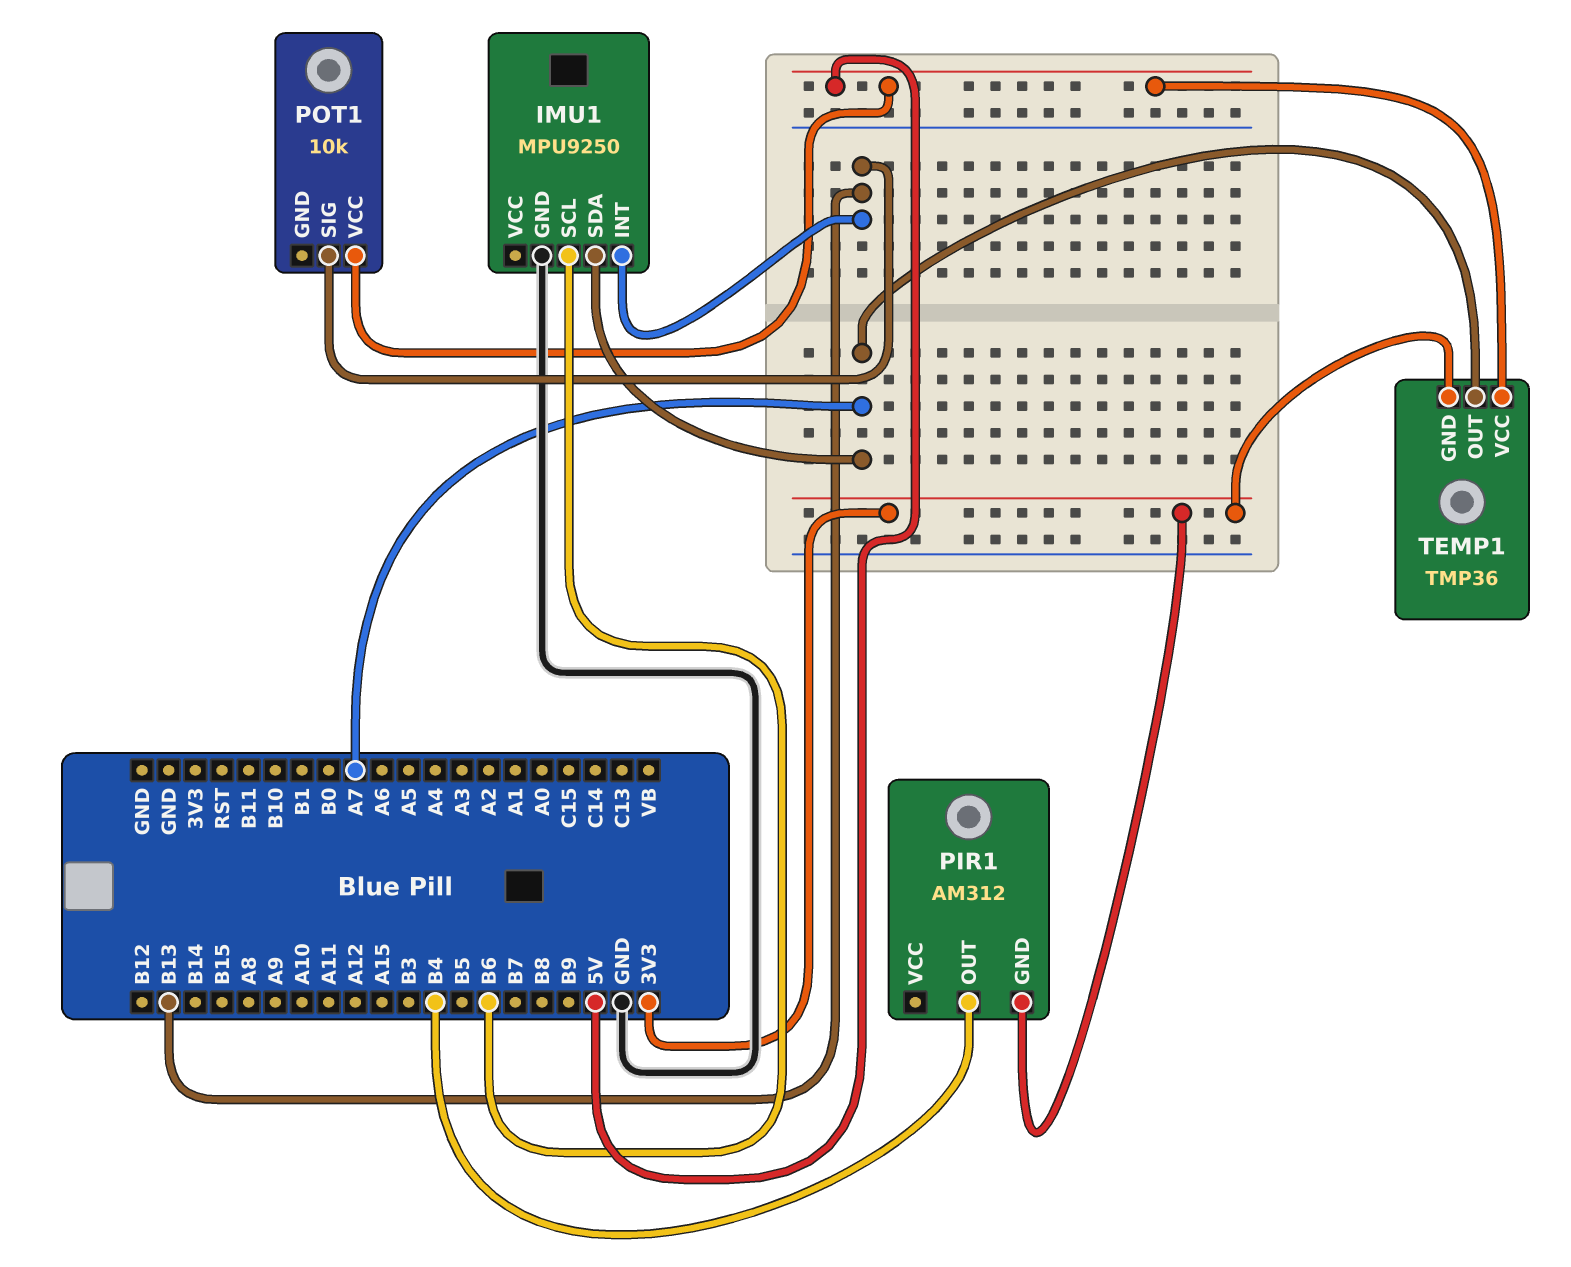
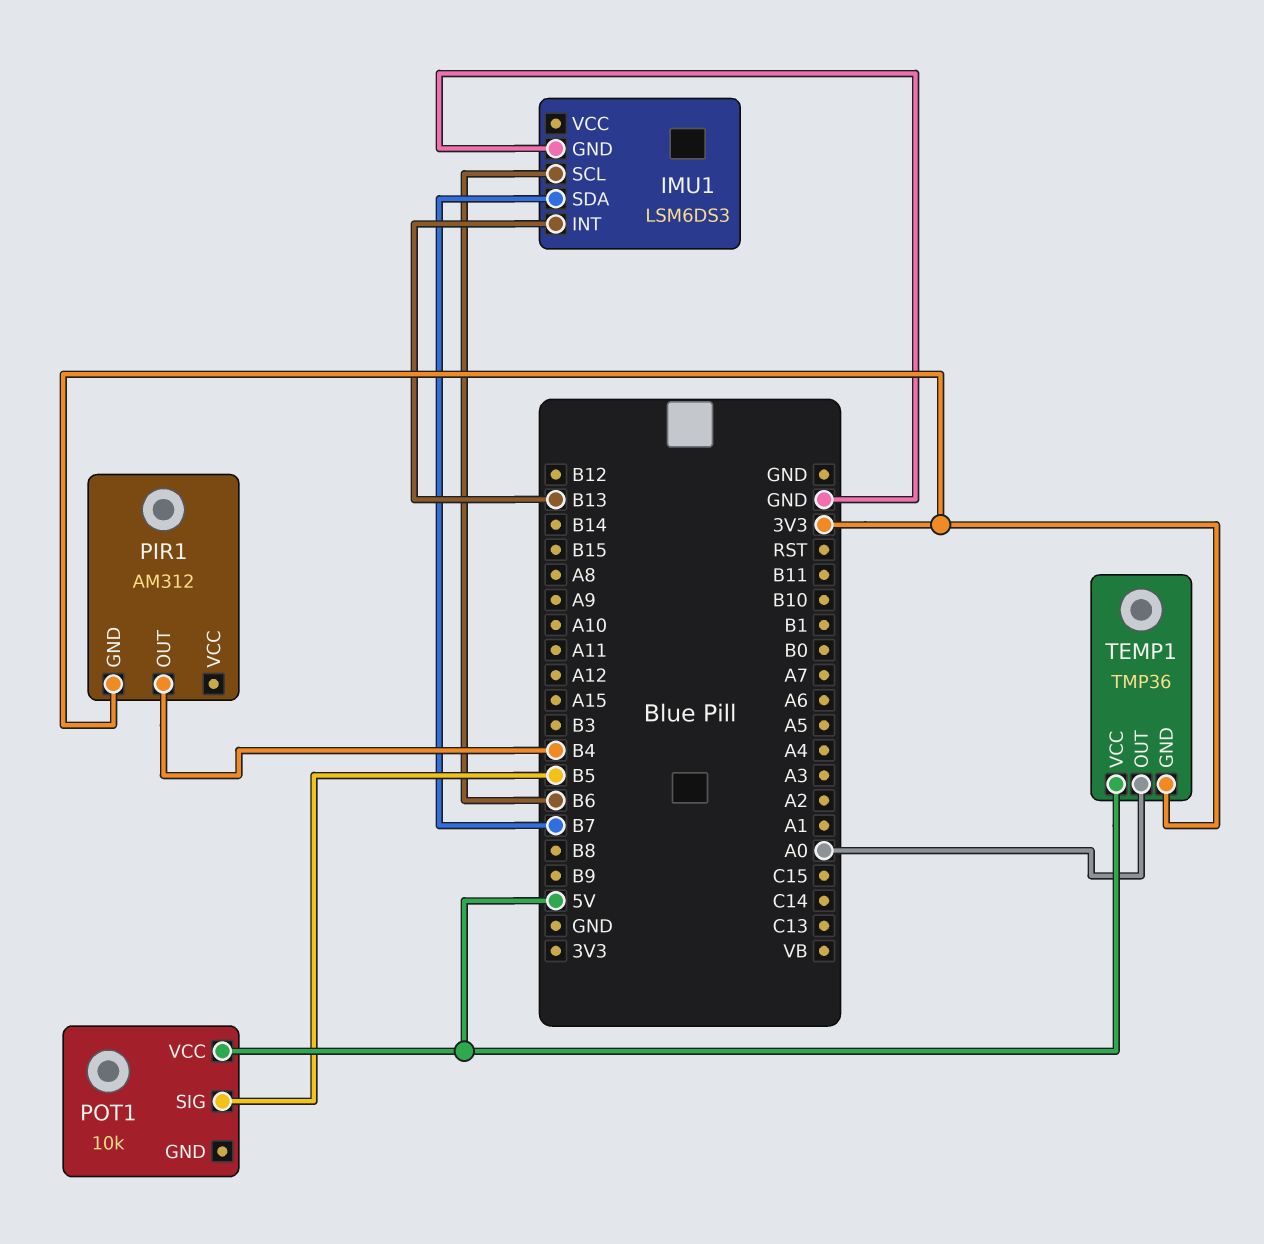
IMU1: MPU9250 -> LSM6DS3
IMU1 pin SDA: A7 -> B7
POT1 pin SIG: B13 -> B5
TEMP1 pin OUT: A7 -> A0

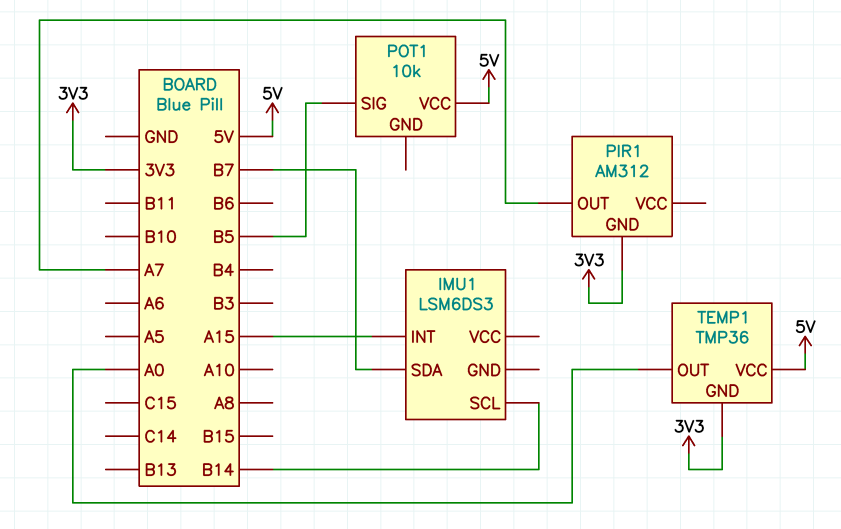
IMU1 pin GND: GND -> none
IMU1 pin INT: B13 -> A15
IMU1 pin SCL: B6 -> B14
PIR1 pin OUT: B4 -> A7

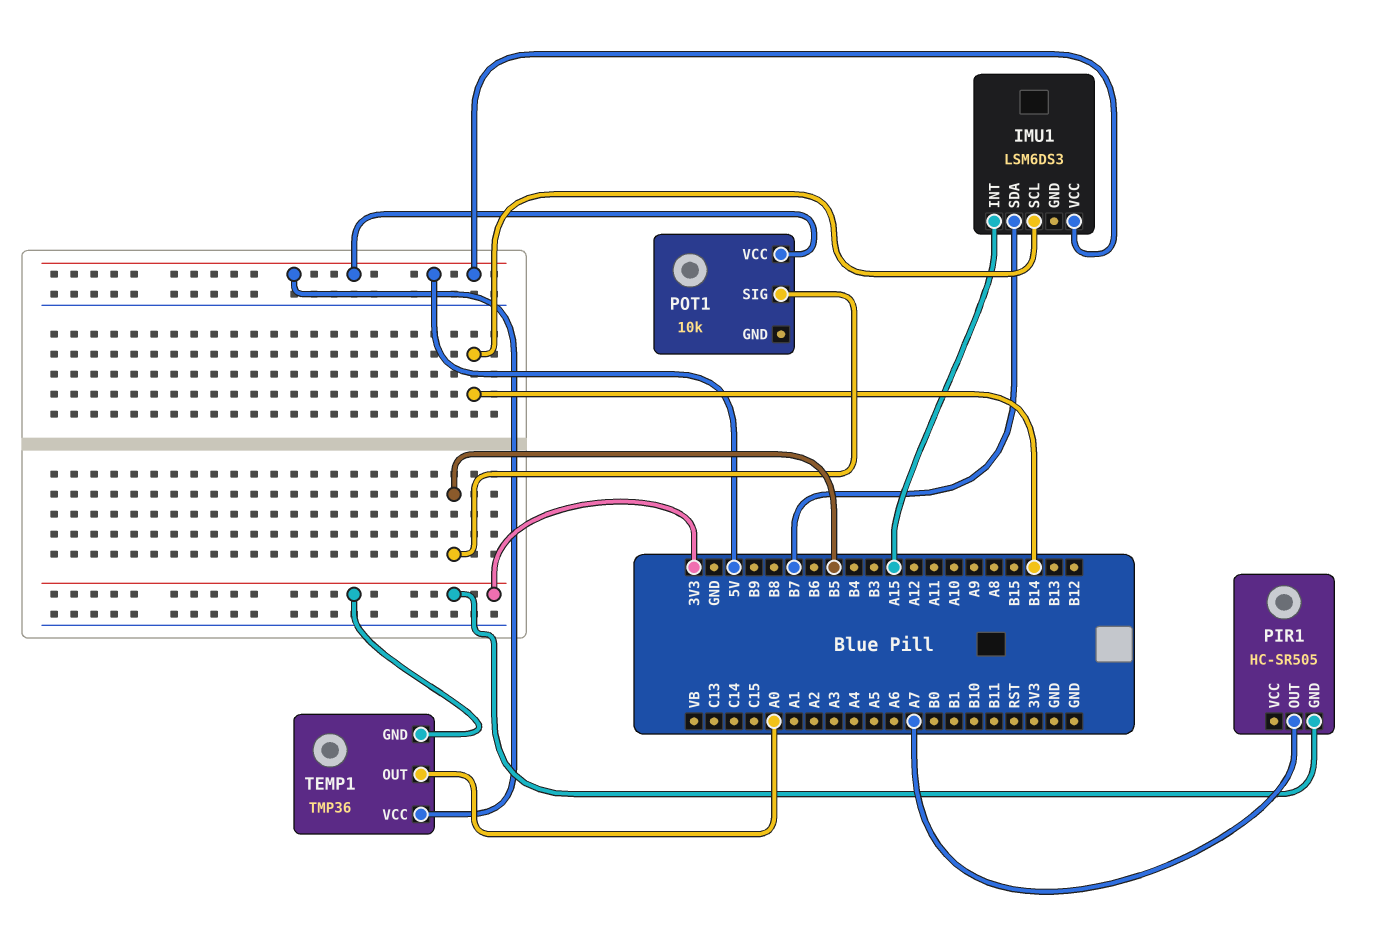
IMU1 pin VCC: none -> 5V
PIR1: AM312 -> HC-SR505

